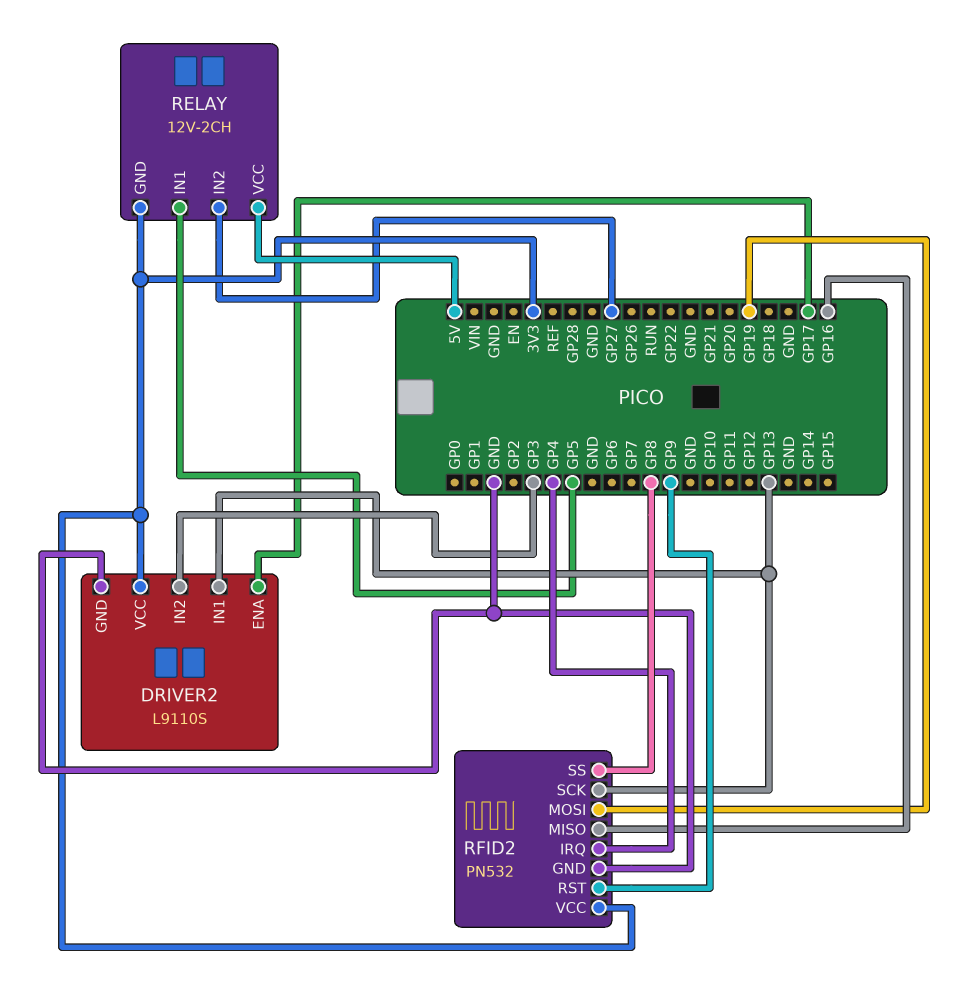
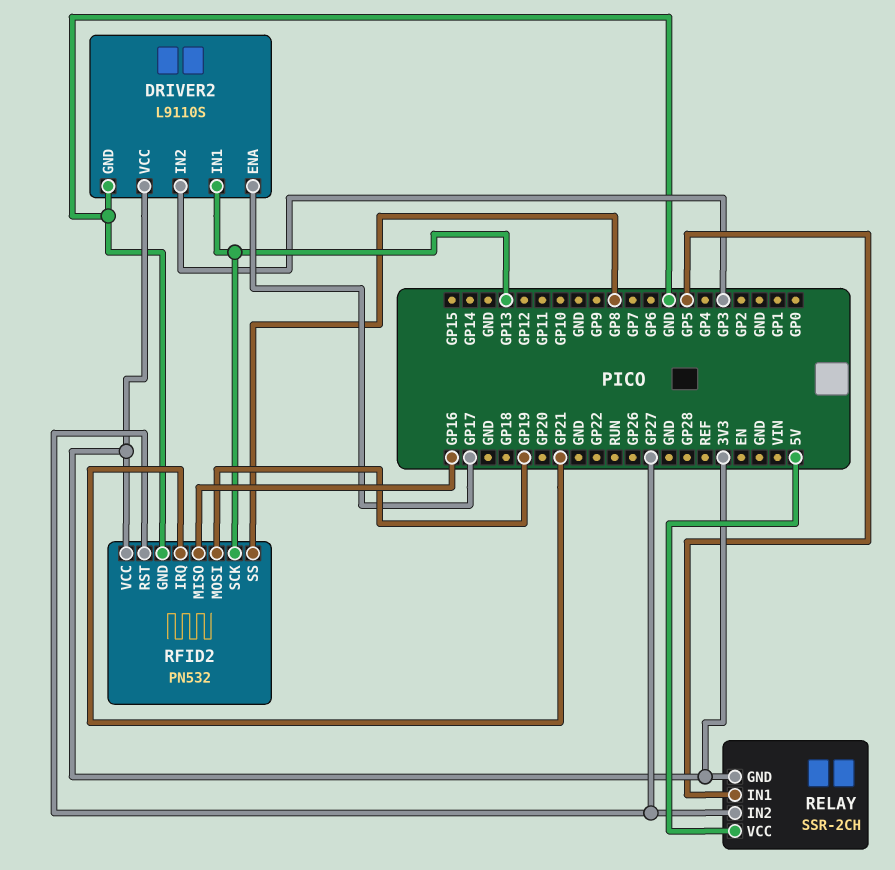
RELAY: 12V-2CH -> SSR-2CH
RFID2 pin IRQ: GP4 -> GP21
RFID2 pin RST: GP9 -> GP27

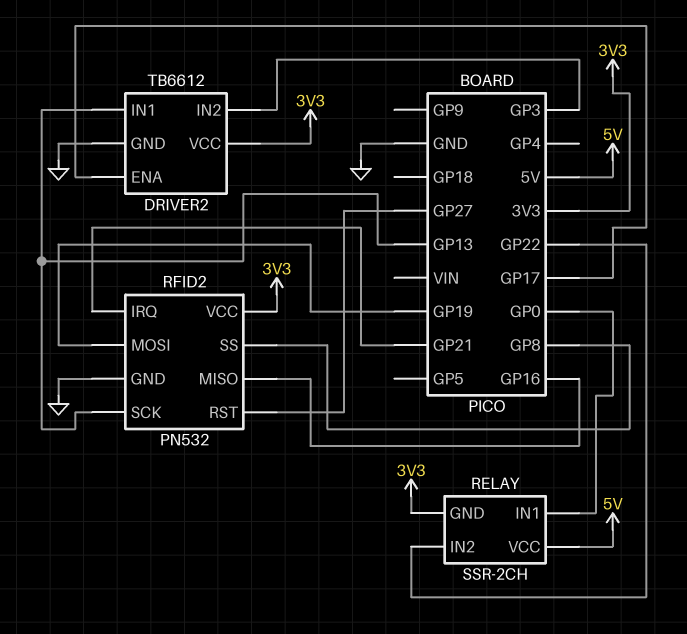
DRIVER2: L9110S -> TB6612
RELAY pin IN1: GP5 -> GP0
RELAY pin IN2: GP27 -> GP22

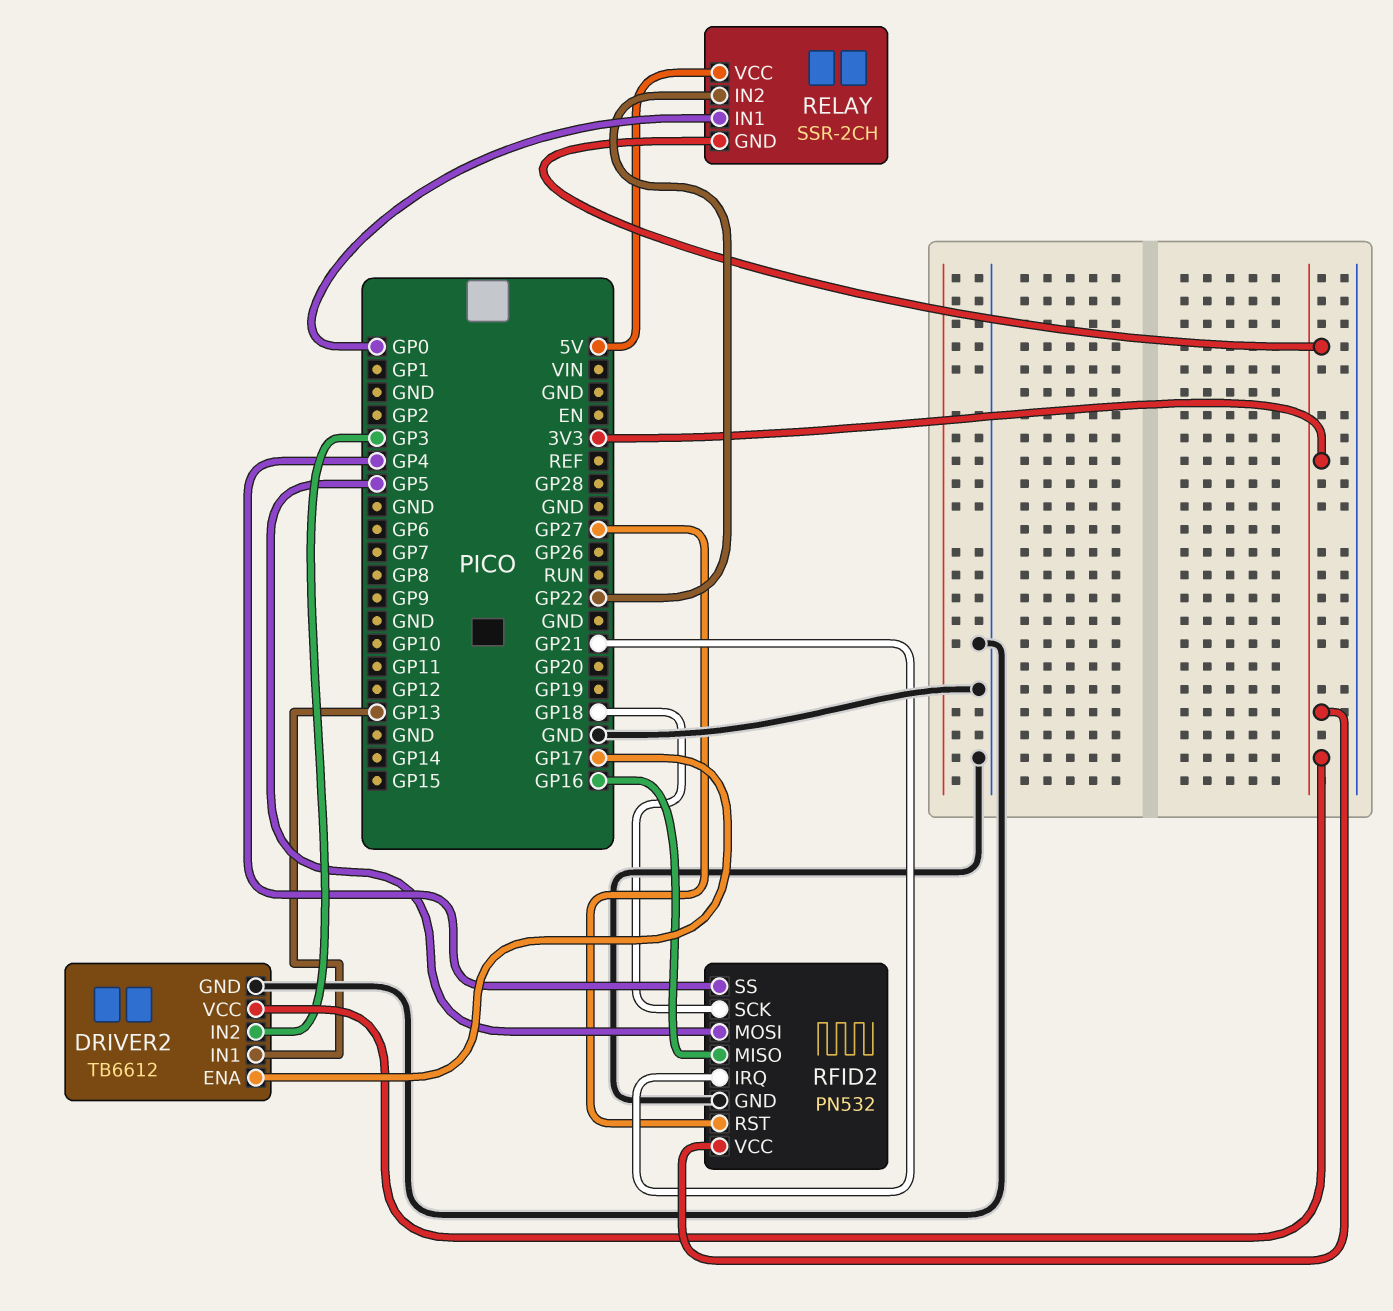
RFID2 pin MOSI: GP19 -> GP5
RFID2 pin SCK: GP13 -> GP18
RFID2 pin SS: GP8 -> GP4

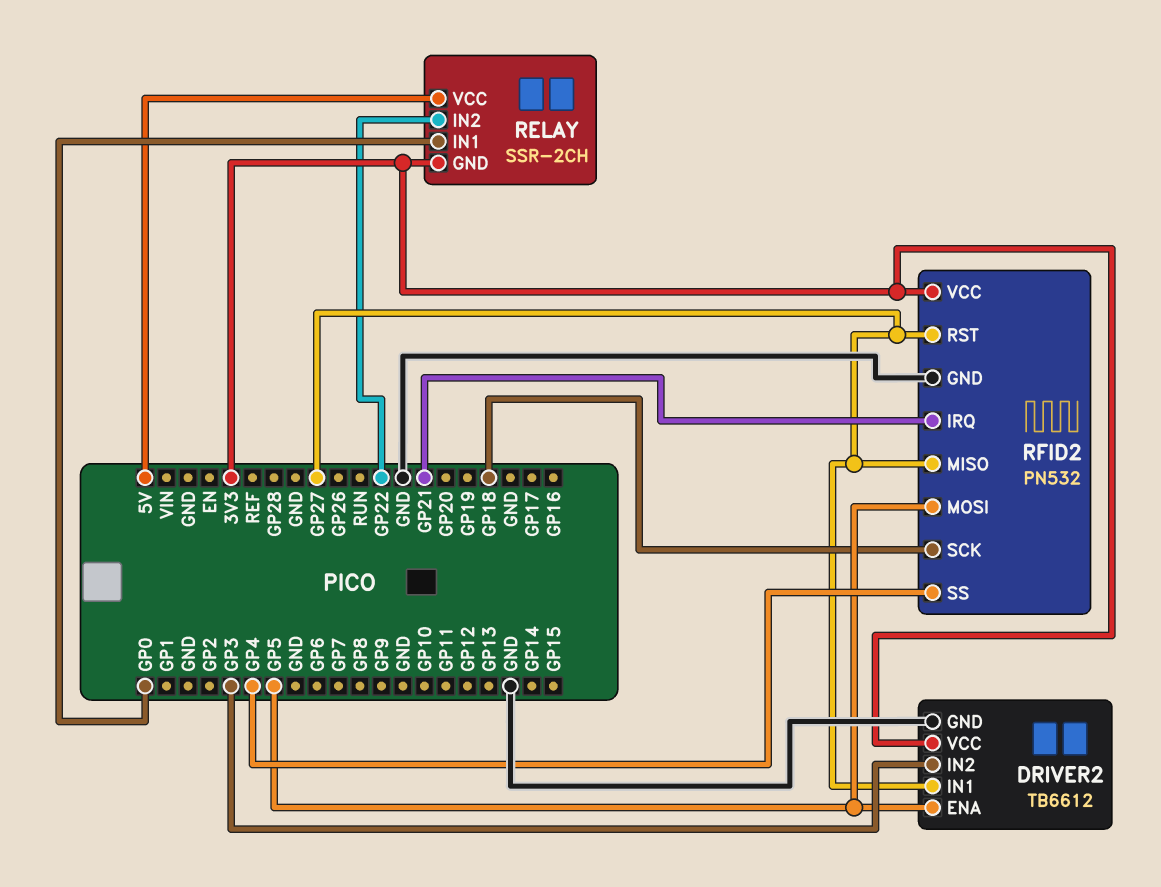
DRIVER2 pin ENA: GP17 -> GP5
DRIVER2 pin IN1: GP13 -> GP27
RFID2 pin MISO: GP16 -> GP27

